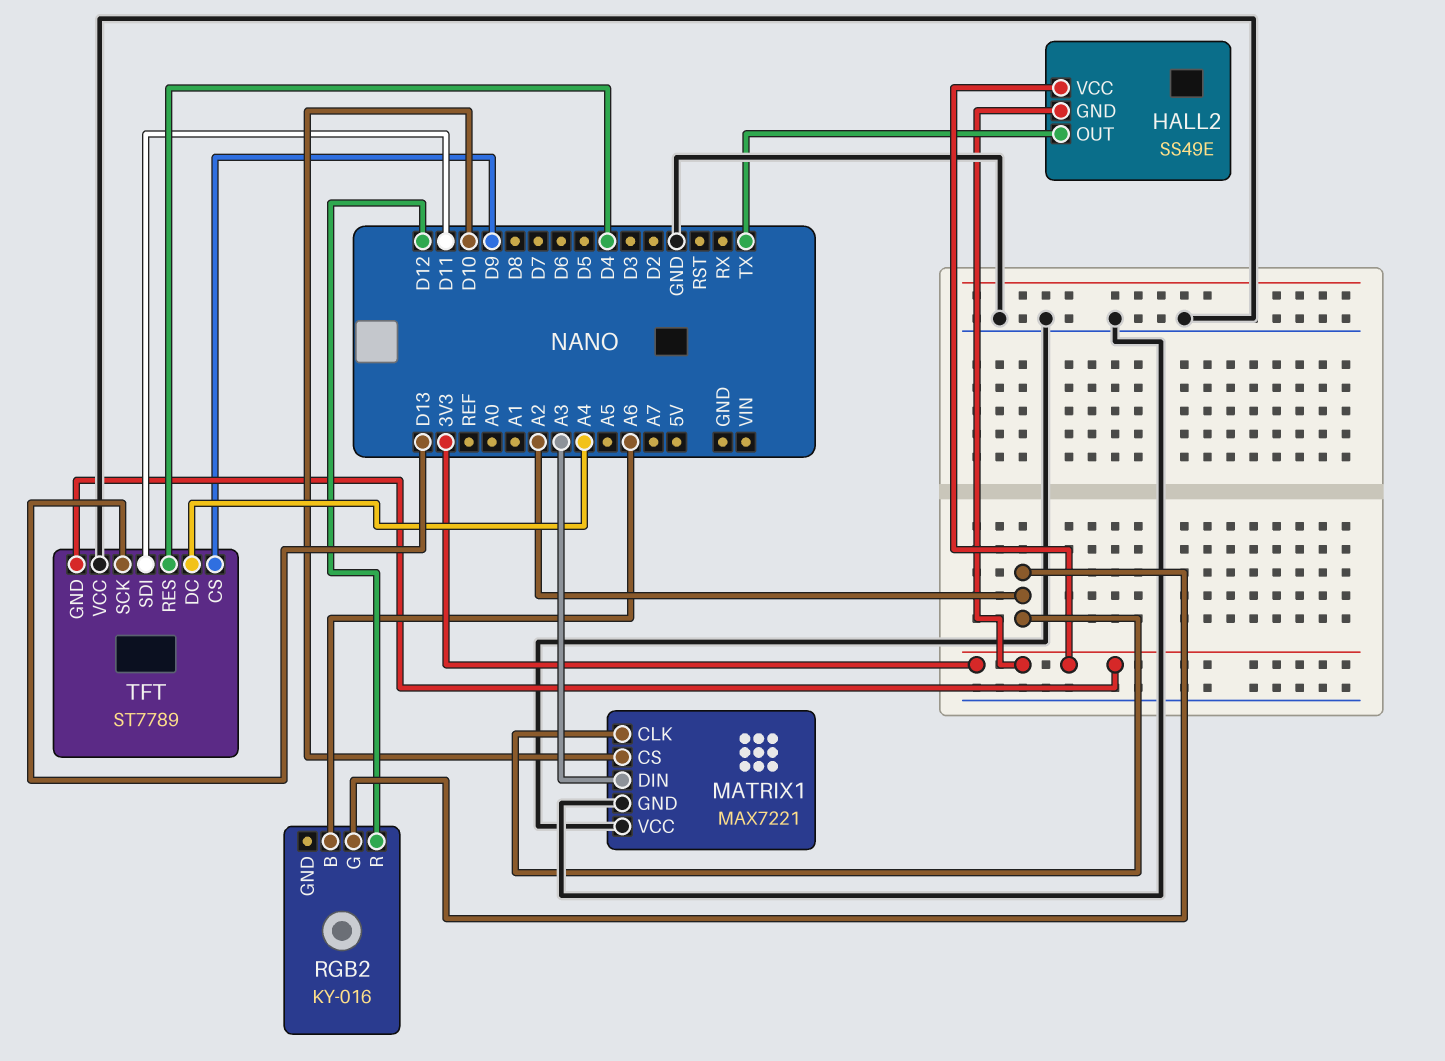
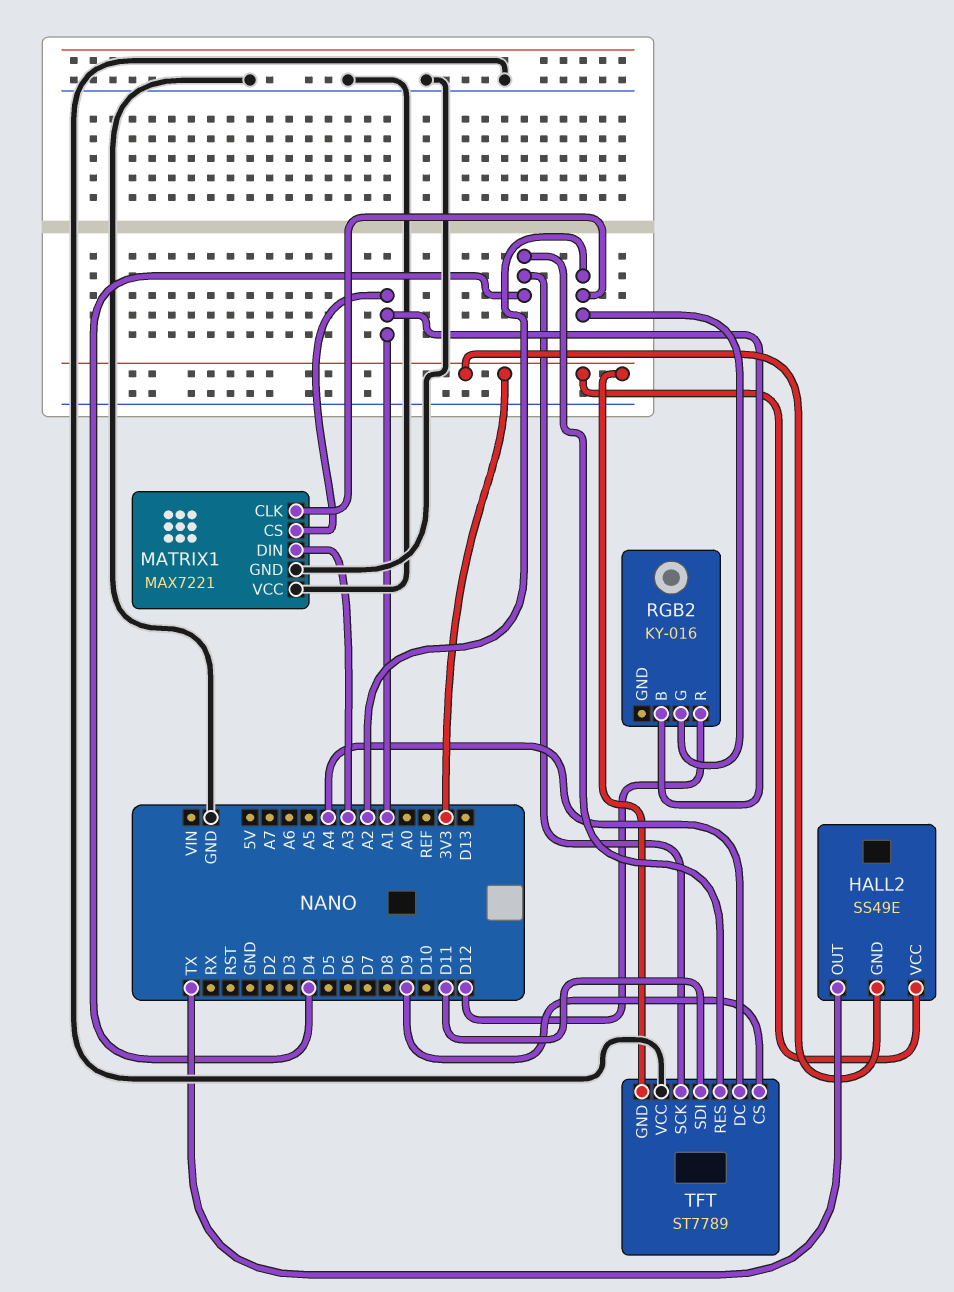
MATRIX1 pin CS: D10 -> A1
RGB2 pin B: A6 -> A1
TFT pin SCK: D13 -> D4

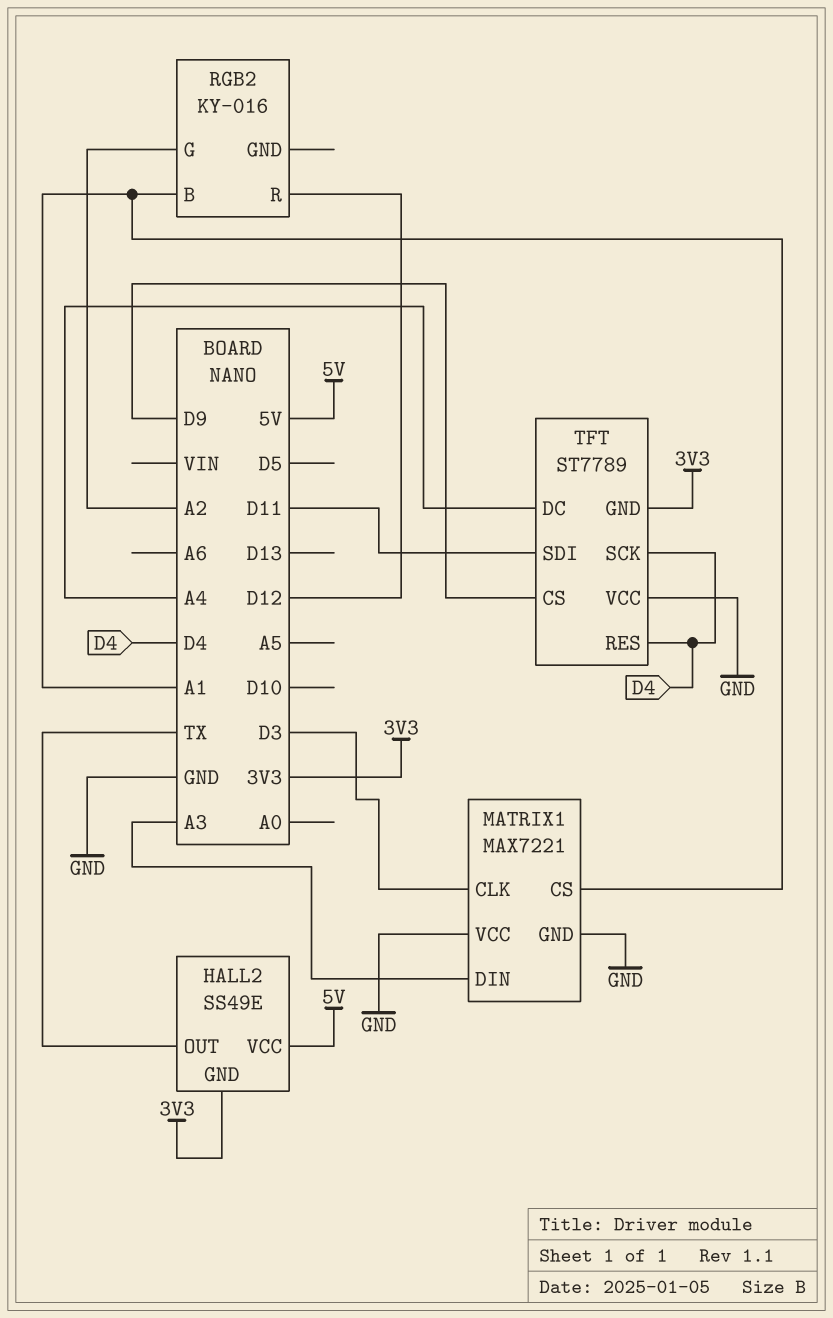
HALL2 pin VCC: 3V3 -> 5V
MATRIX1 pin CLK: A2 -> D3

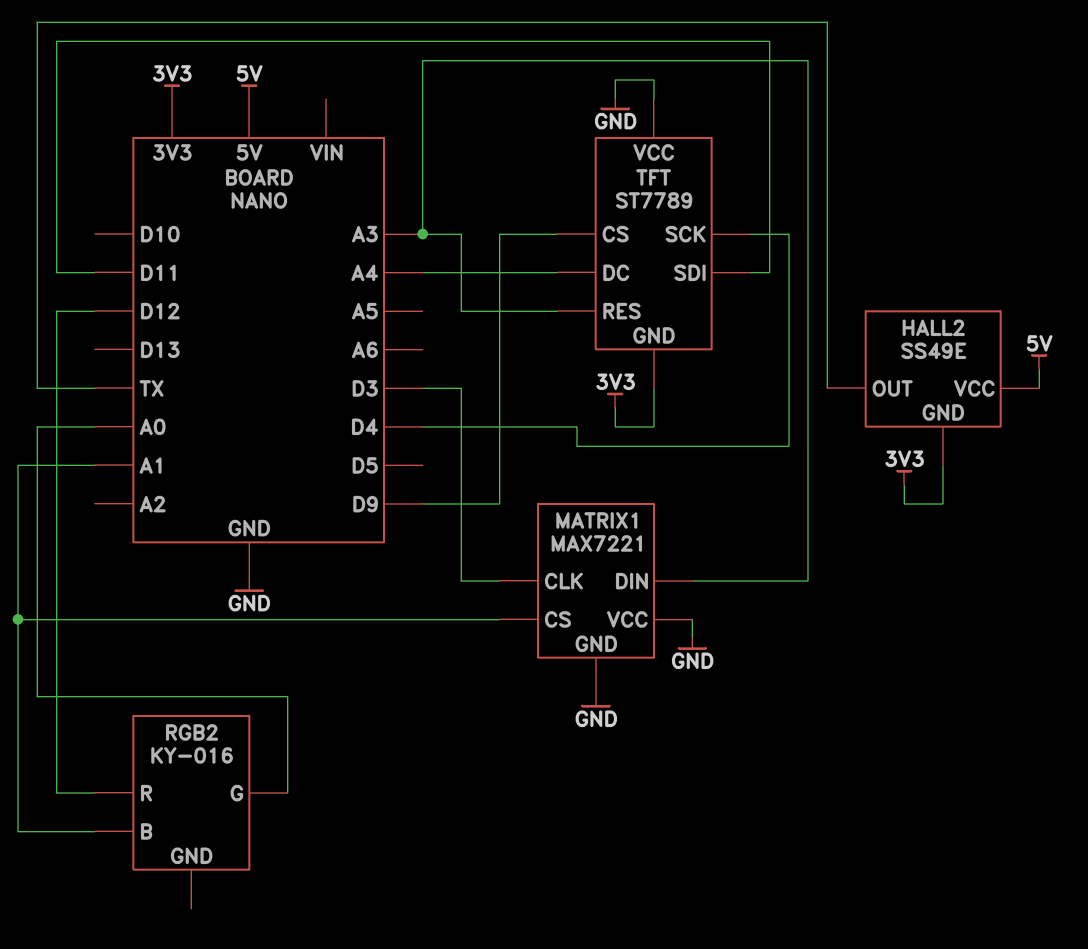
RGB2 pin G: A2 -> A0
TFT pin RES: D4 -> A3

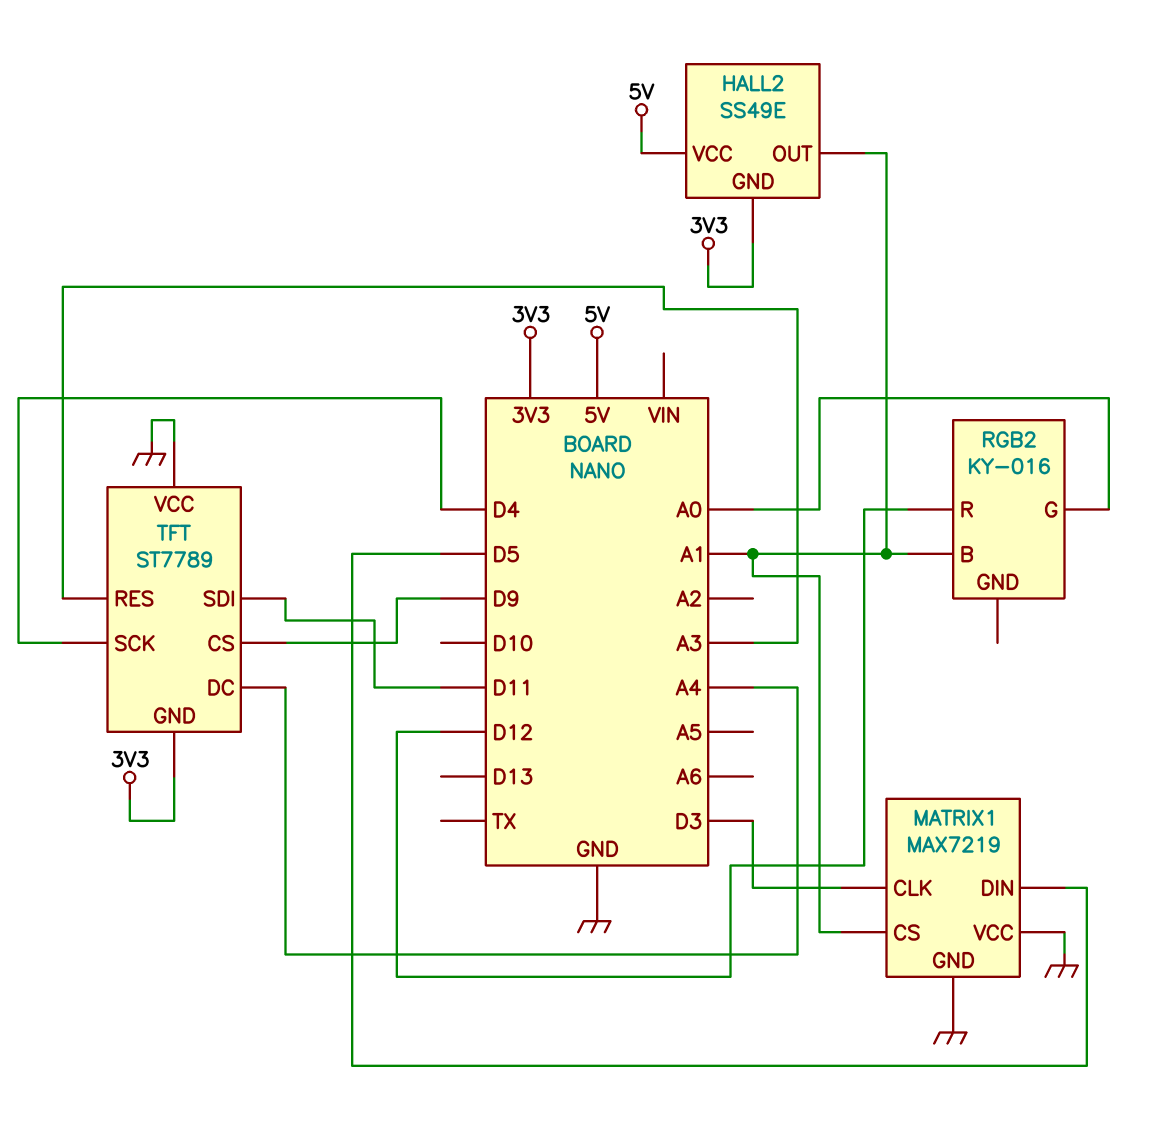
HALL2 pin OUT: TX -> A1
MATRIX1: MAX7221 -> MAX7219
MATRIX1 pin DIN: A3 -> D5

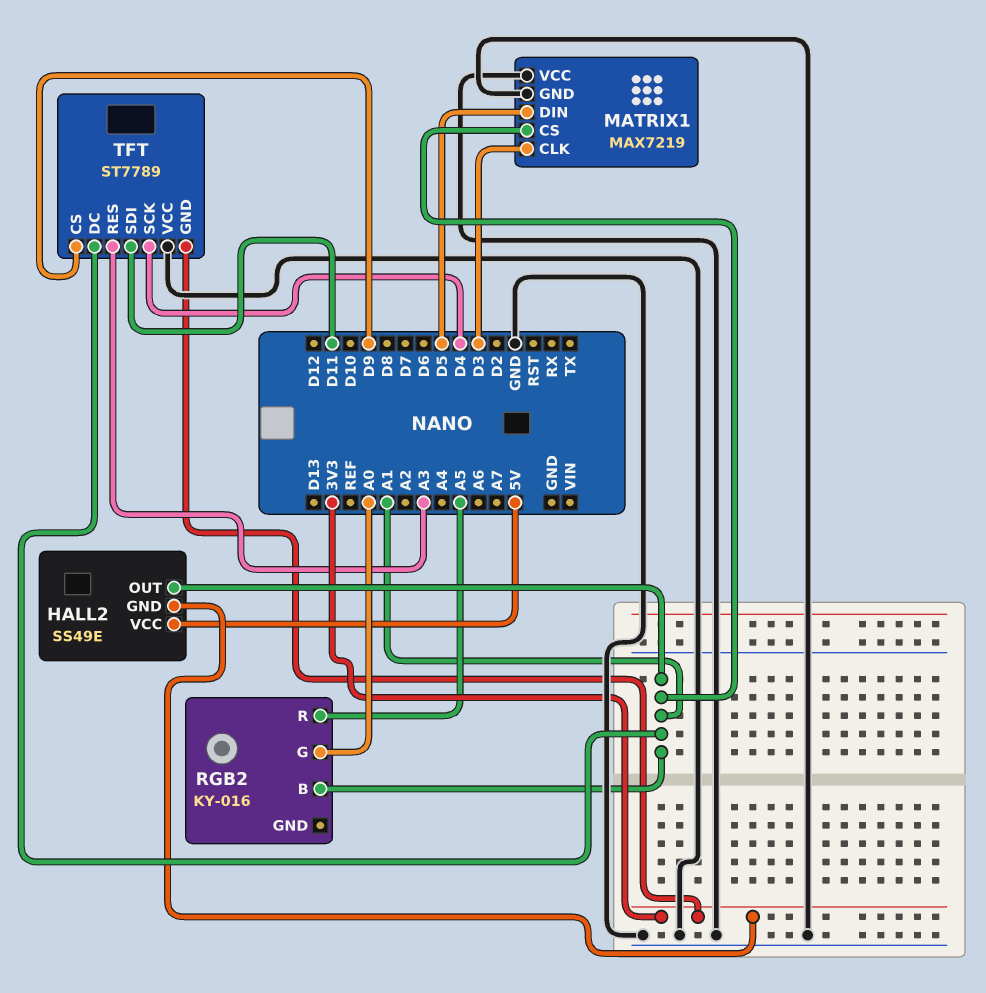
RGB2 pin R: D12 -> A5
TFT pin DC: A4 -> A1

